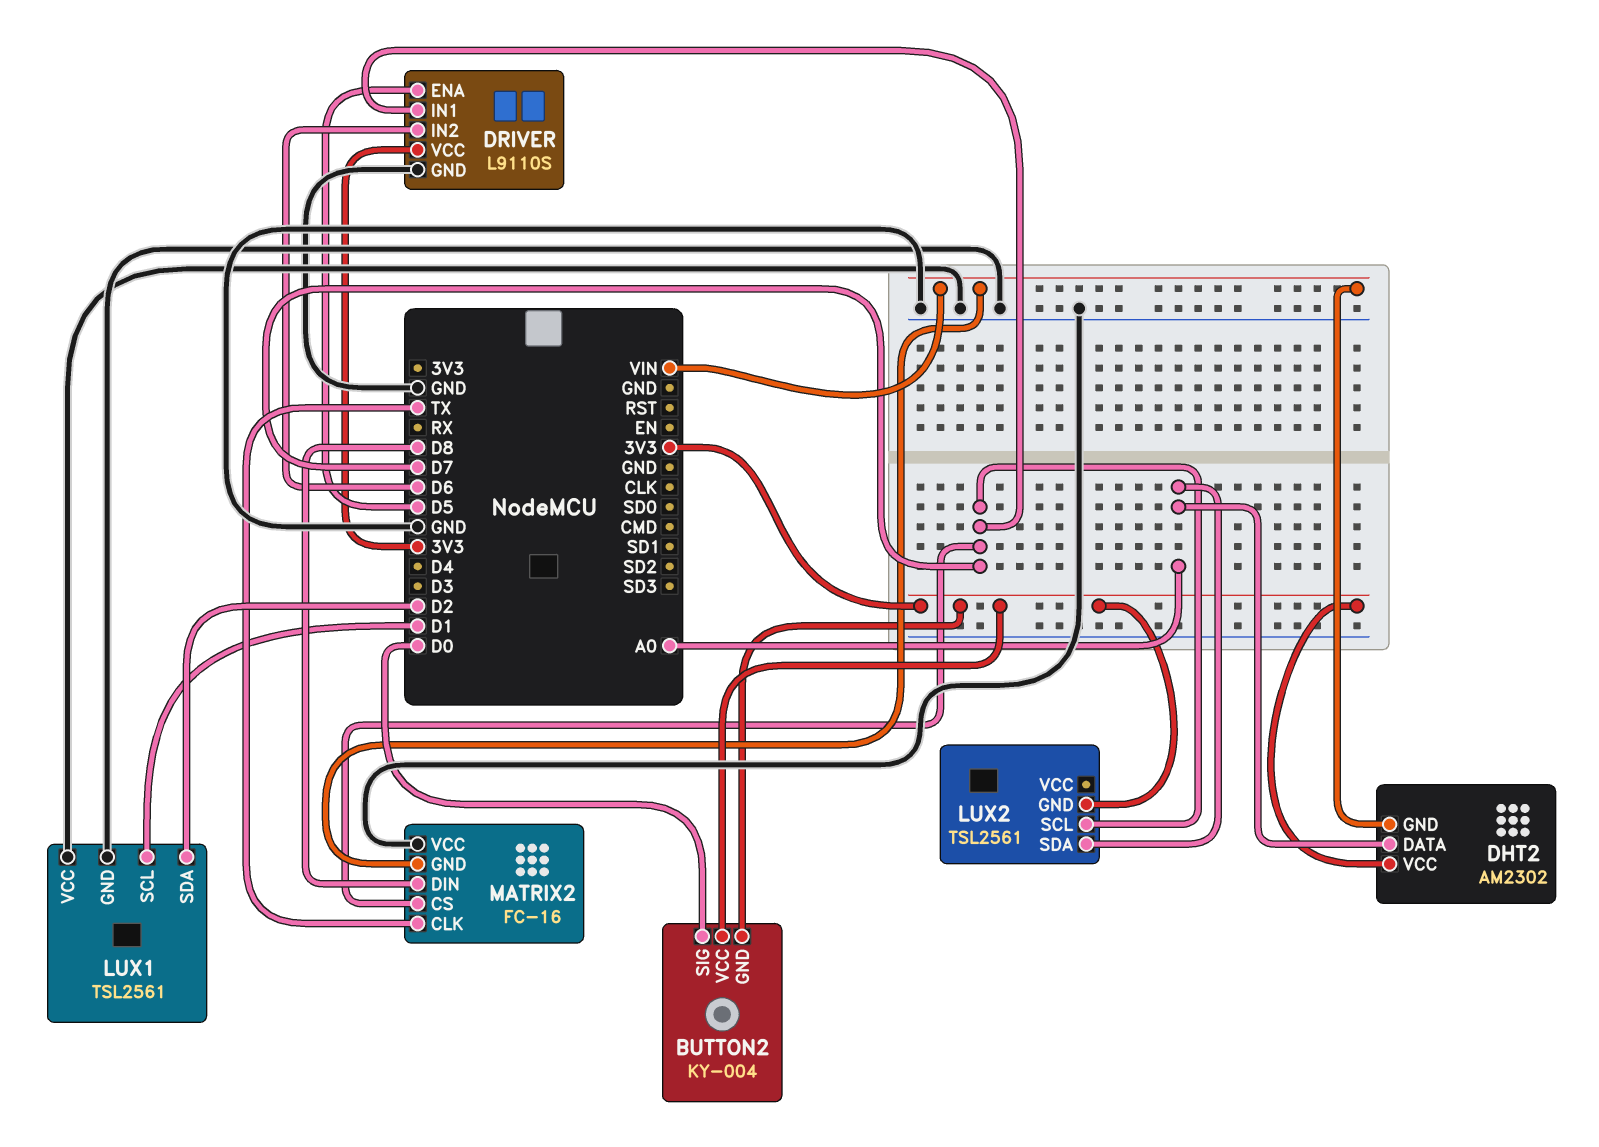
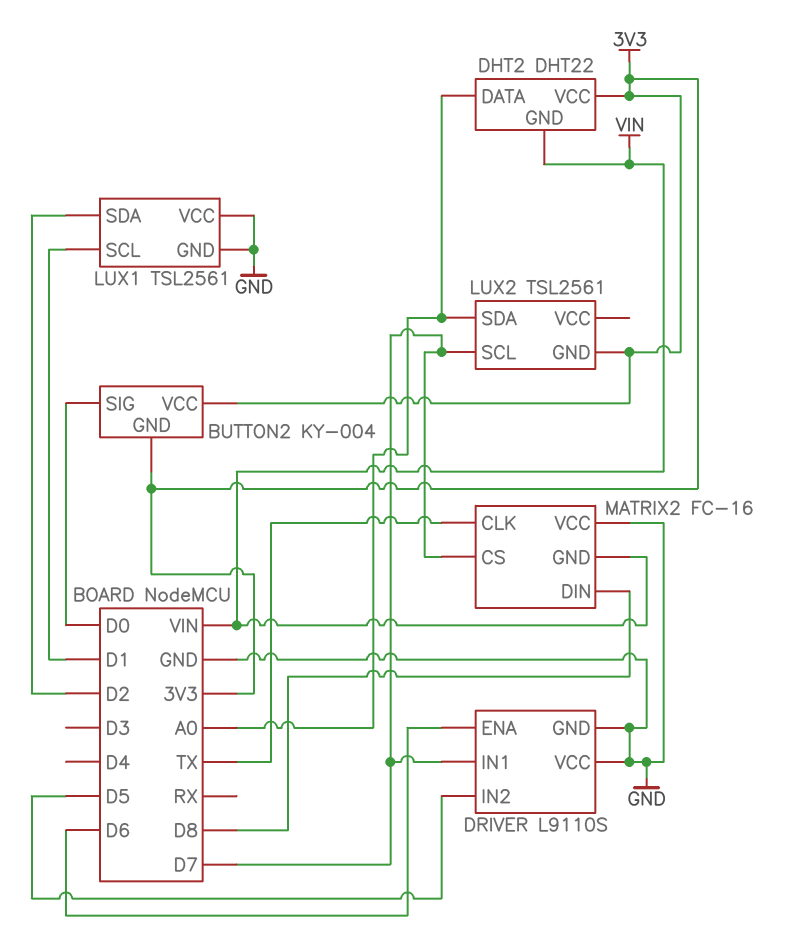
DHT2: AM2302 -> DHT22
DRIVER pin ENA: D5 -> D6
DRIVER pin IN2: D6 -> D5
DRIVER pin VCC: 3V3 -> GND

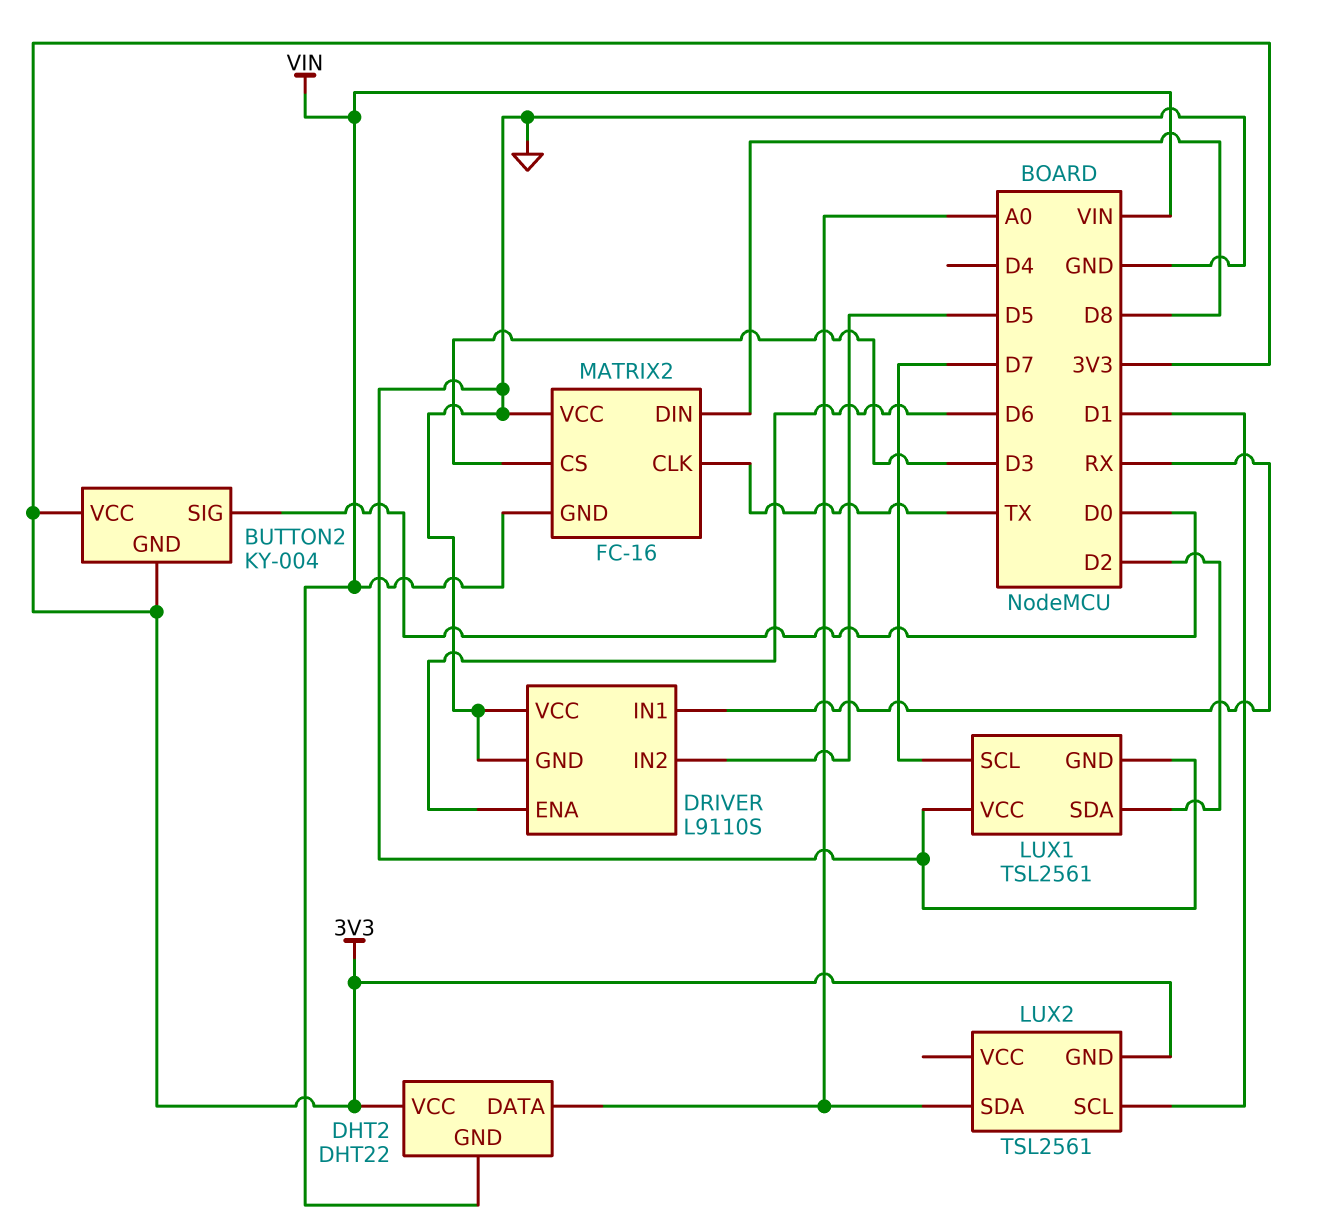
DRIVER pin IN1: D7 -> RX
LUX1 pin SCL: D1 -> D7
LUX2 pin SCL: D7 -> D1
MATRIX2 pin CS: D7 -> D3

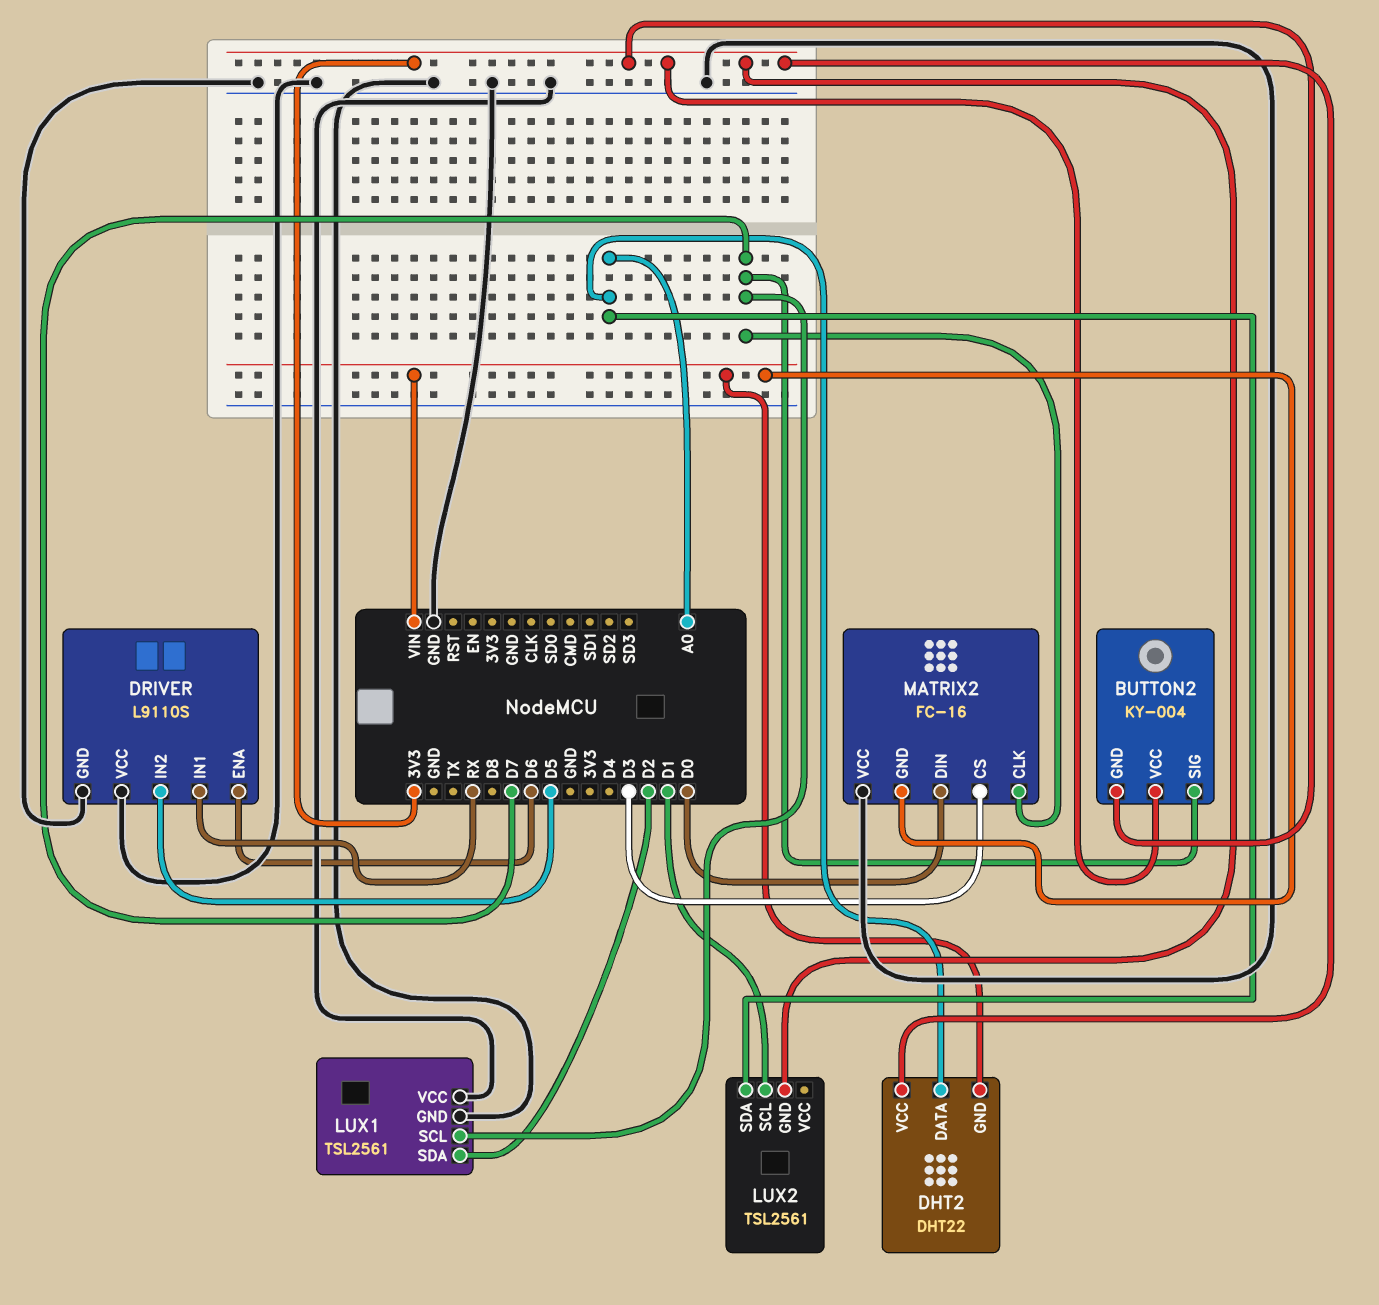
BUTTON2 pin SIG: D0 -> D7
MATRIX2 pin CLK: TX -> D7
MATRIX2 pin DIN: D8 -> D0

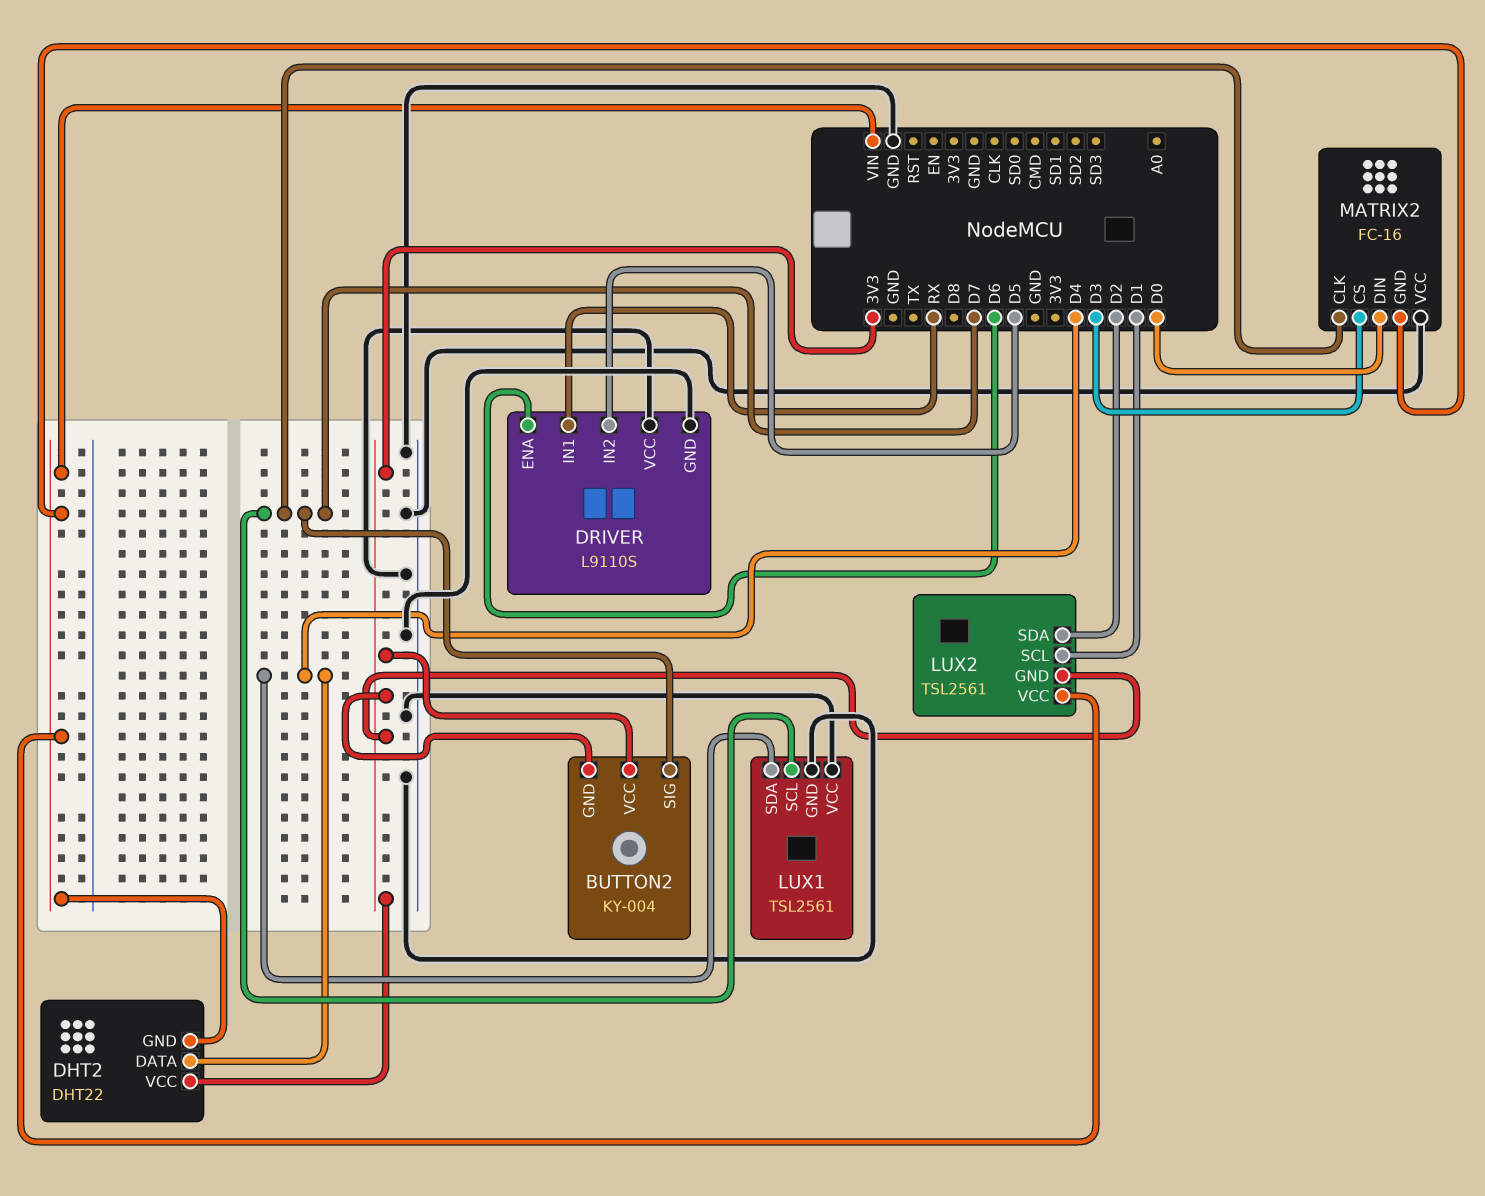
DHT2 pin DATA: A0 -> D4
LUX1 pin SDA: D2 -> D4
LUX2 pin SDA: A0 -> D2
LUX2 pin VCC: none -> VIN

